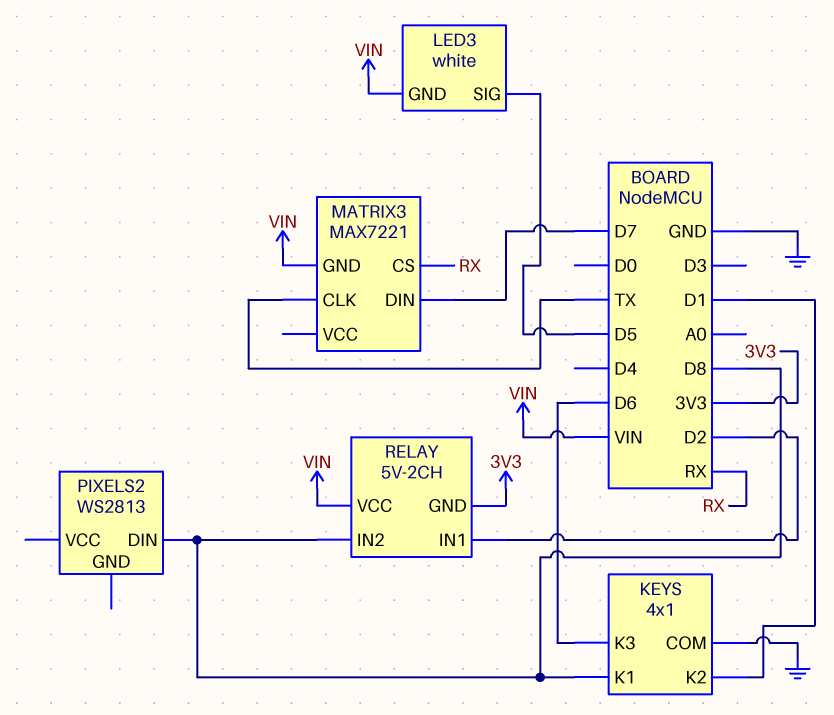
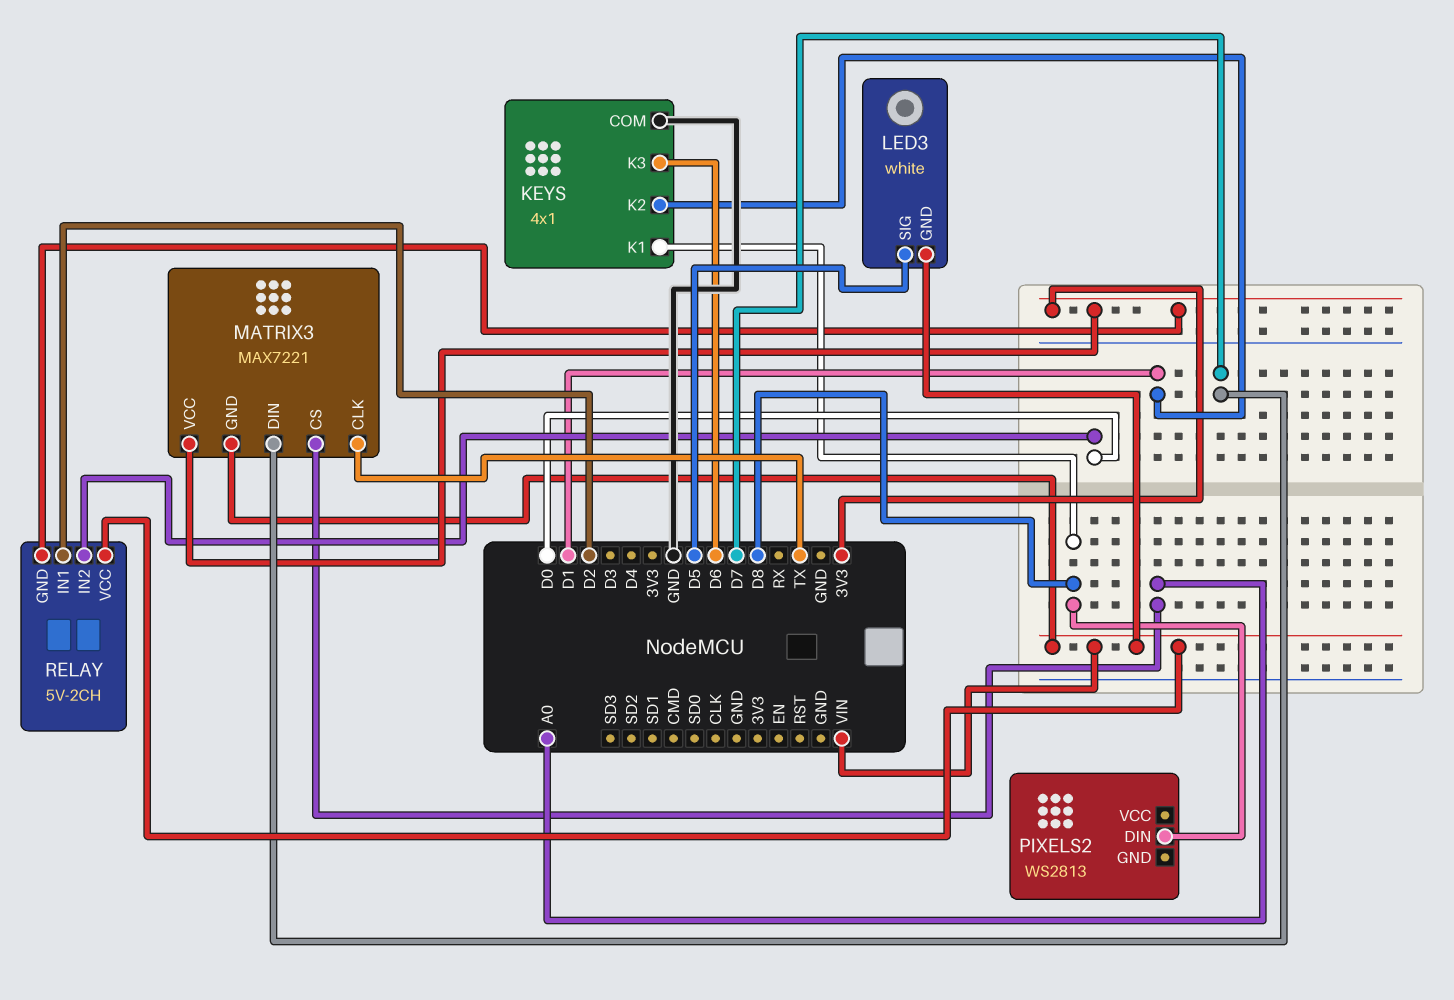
MATRIX3 pin CS: RX -> A0
MATRIX3 pin VCC: none -> 3V3
RELAY pin IN2: D8 -> D0

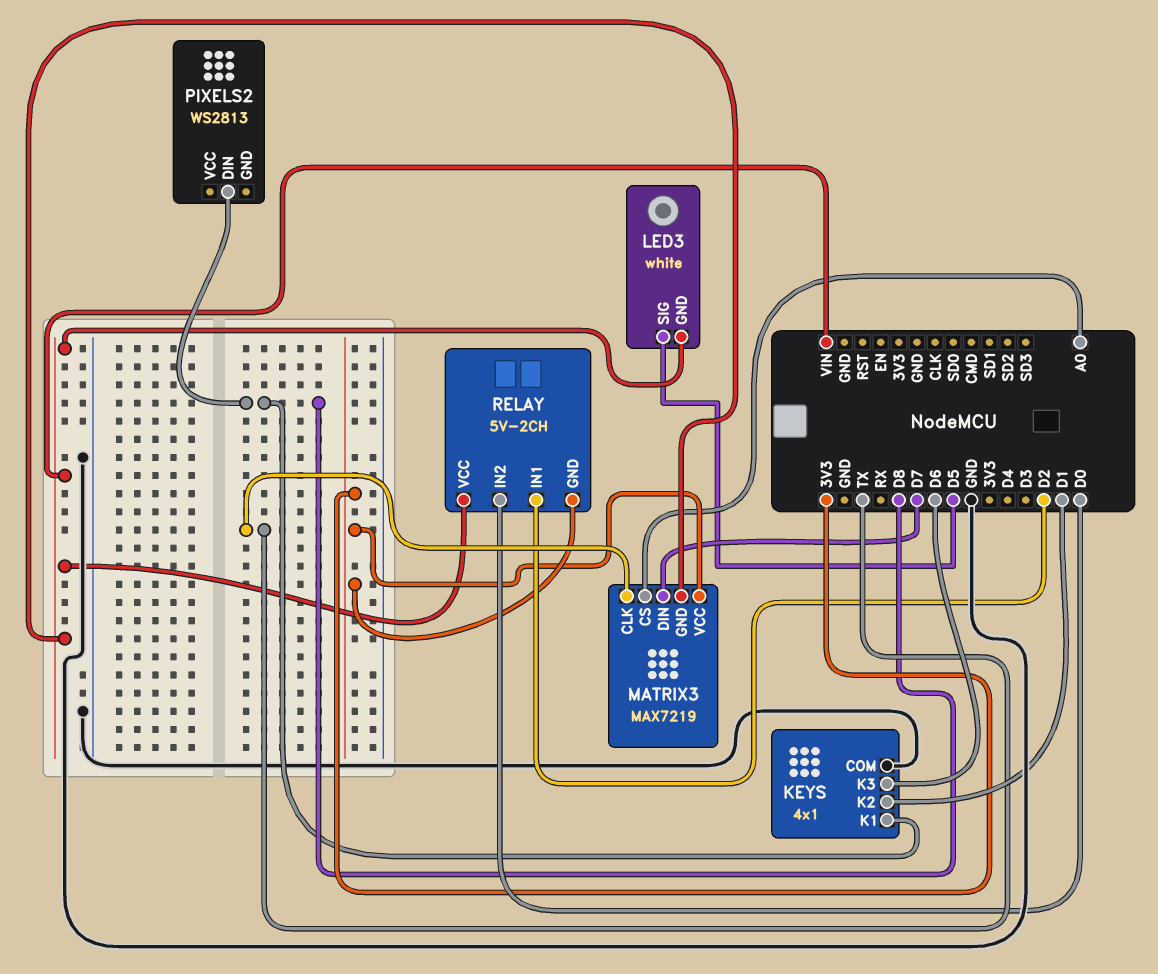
MATRIX3: MAX7221 -> MAX7219

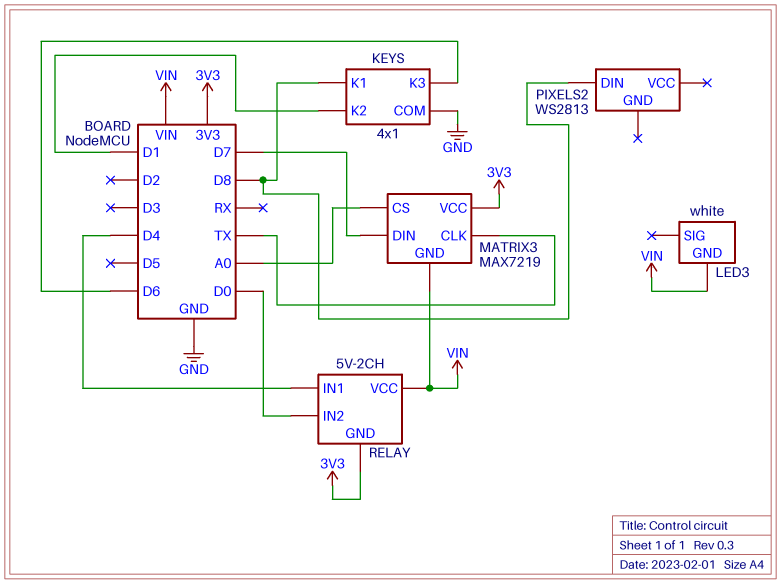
LED3 pin SIG: D5 -> none
RELAY pin IN1: D2 -> D4

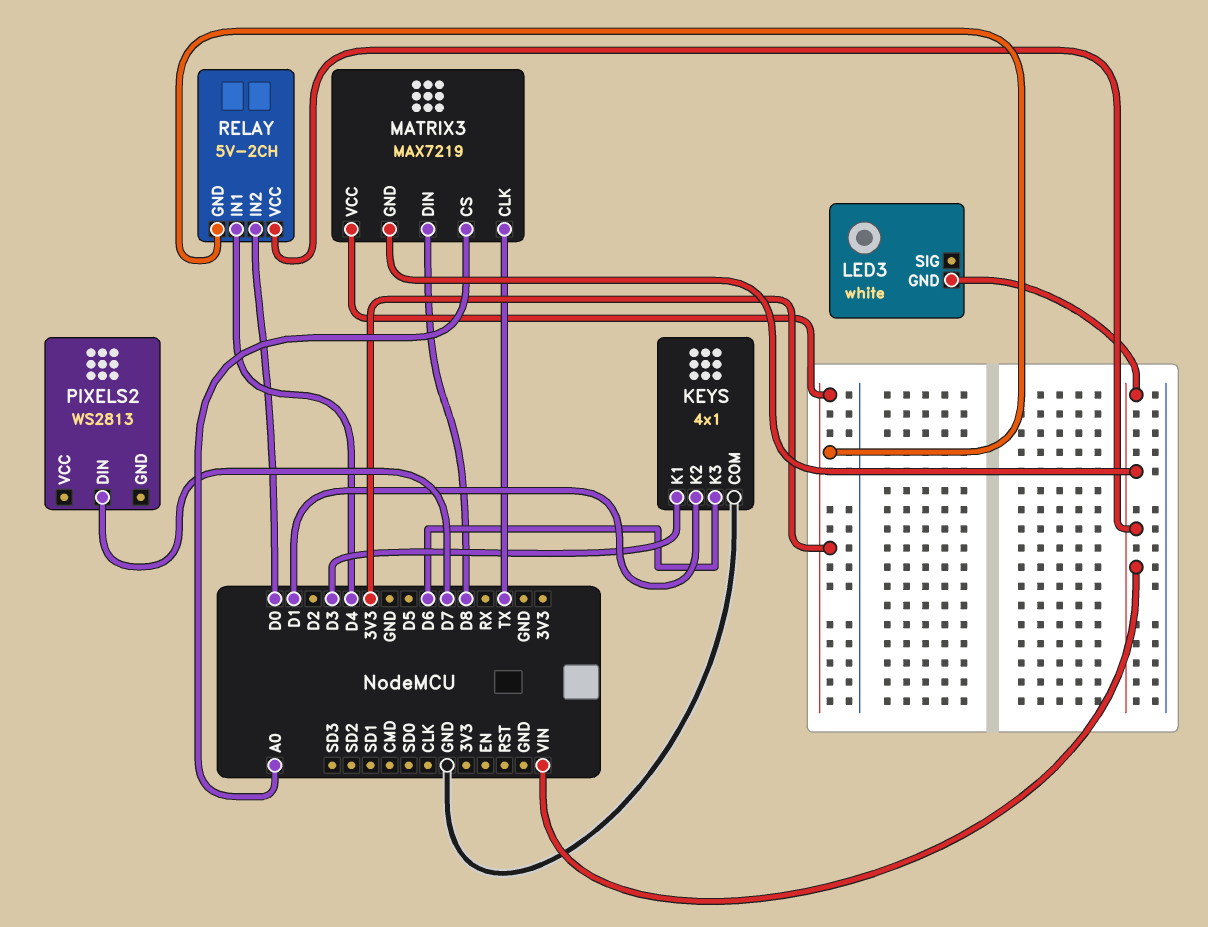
KEYS pin K1: D8 -> D3
MATRIX3 pin DIN: D7 -> D8
PIXELS2 pin DIN: D8 -> D7

